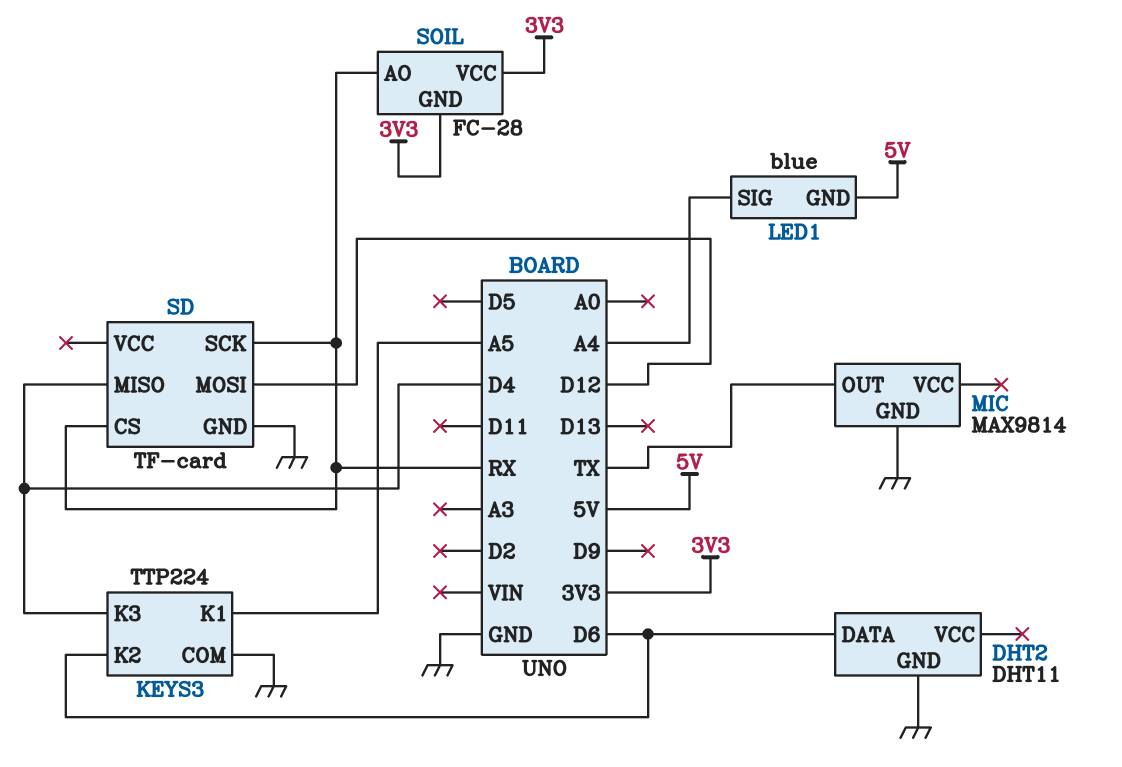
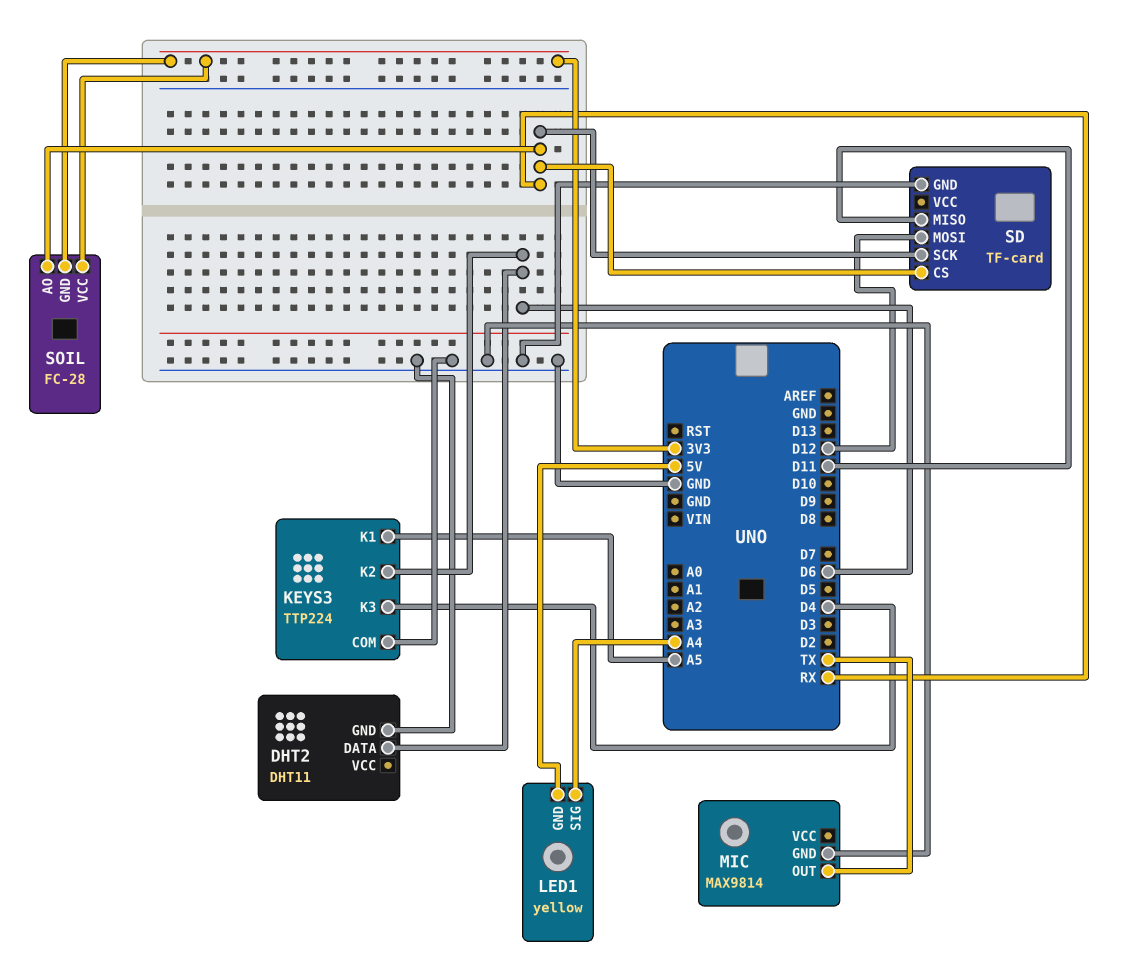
LED1: blue -> yellow
SD pin MISO: D4 -> D11

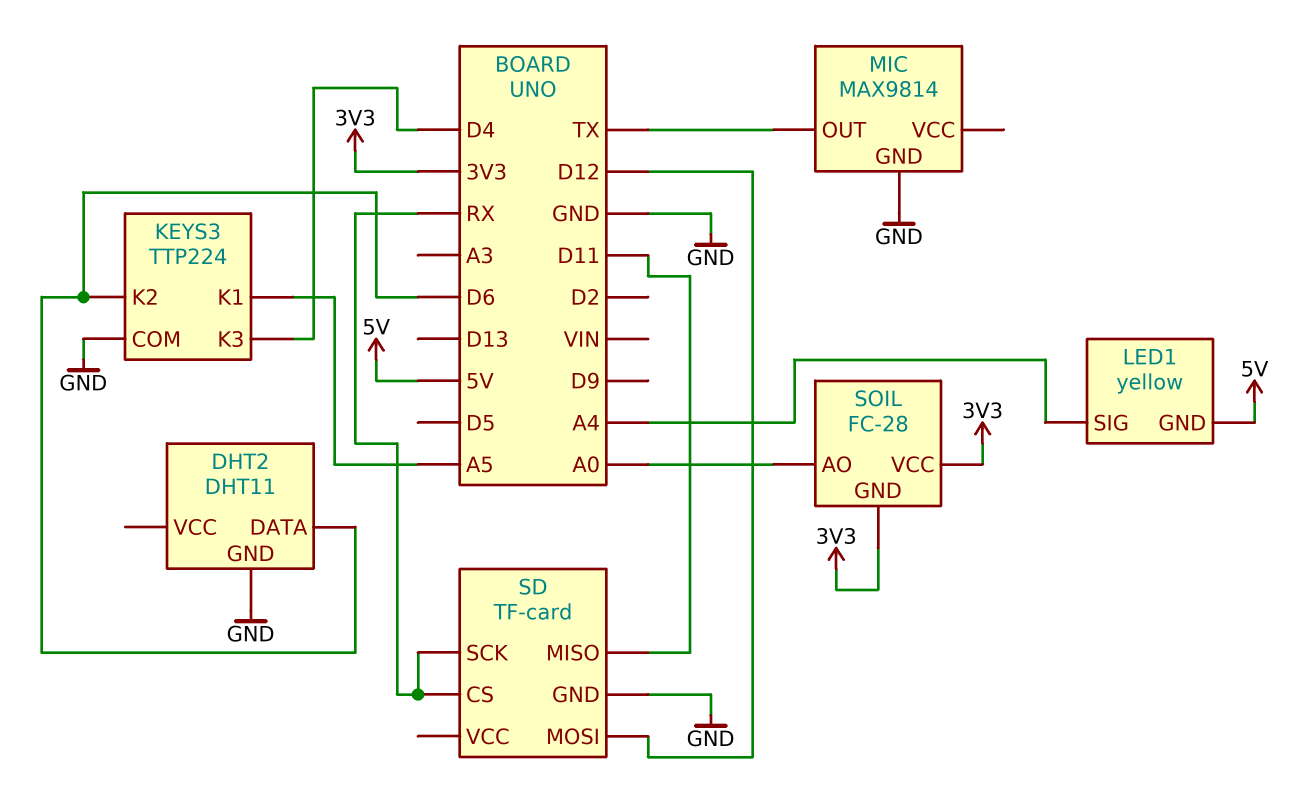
SOIL pin AO: RX -> A0

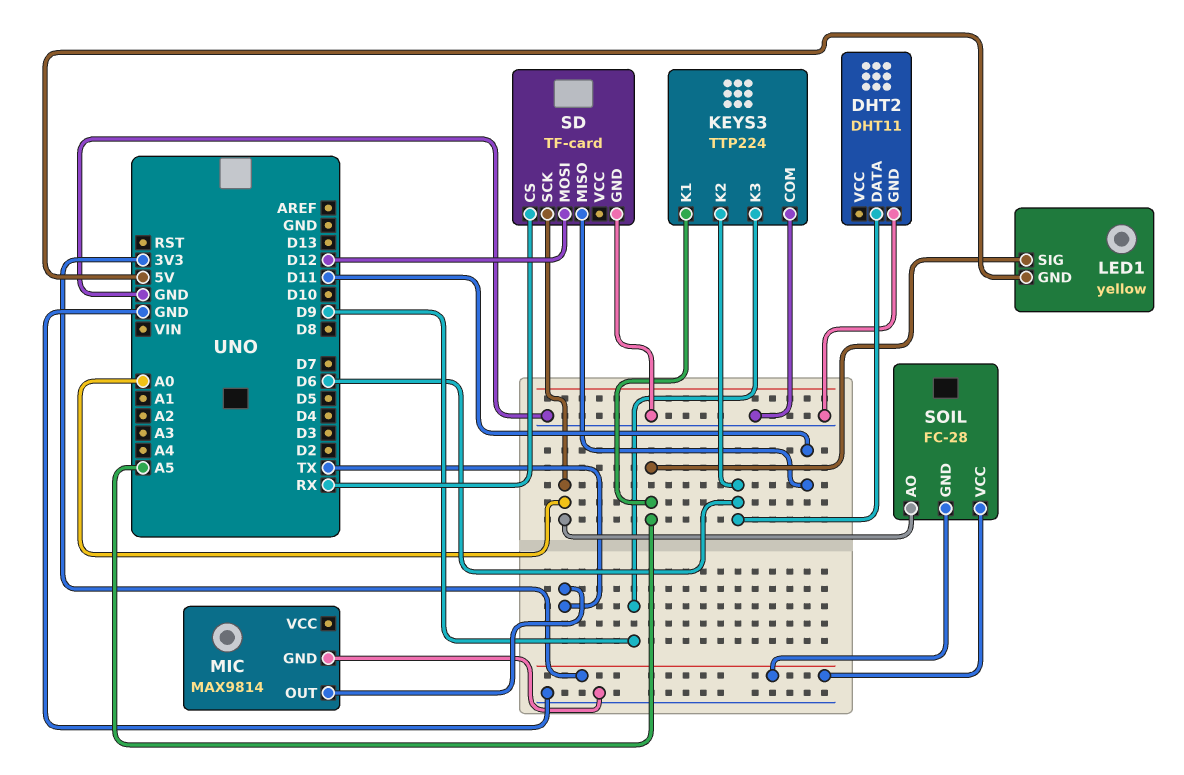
KEYS3 pin K3: D4 -> D9
LED1 pin SIG: A4 -> A5
SD pin SCK: RX -> A0

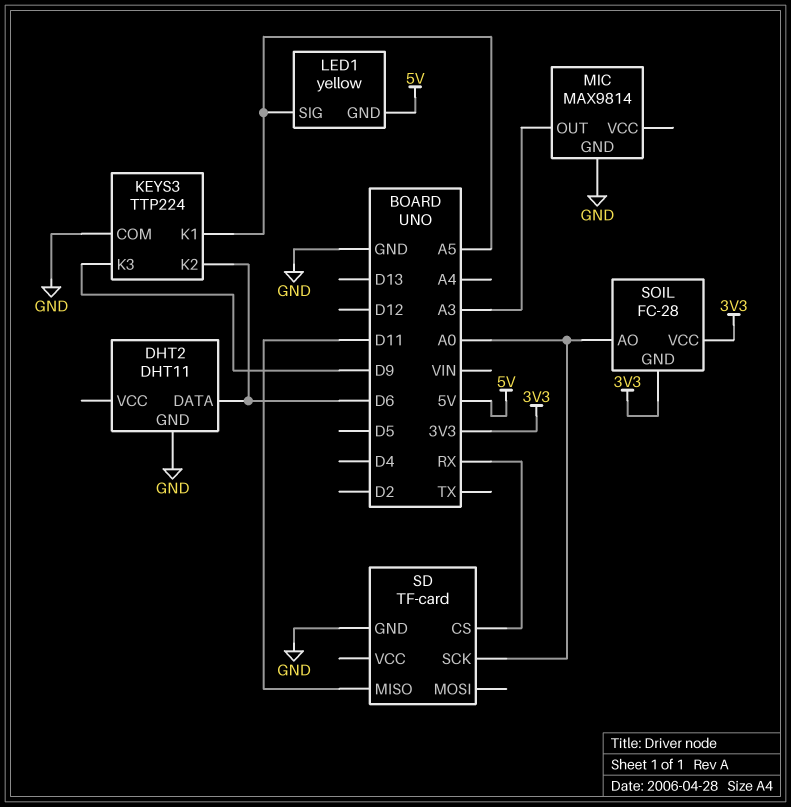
MIC pin OUT: TX -> A3
SD pin MOSI: D12 -> none

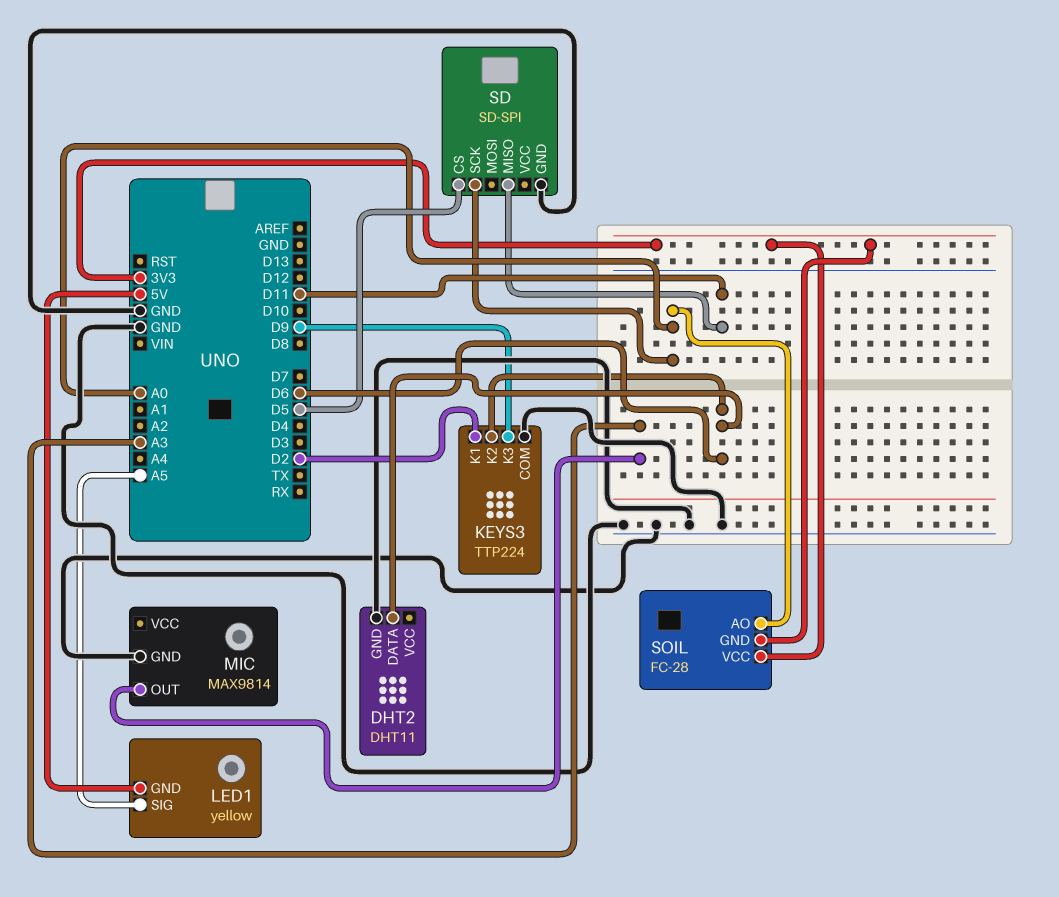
KEYS3 pin K1: A5 -> D2
SD: TF-card -> SD-SPI
SD pin CS: RX -> D5

